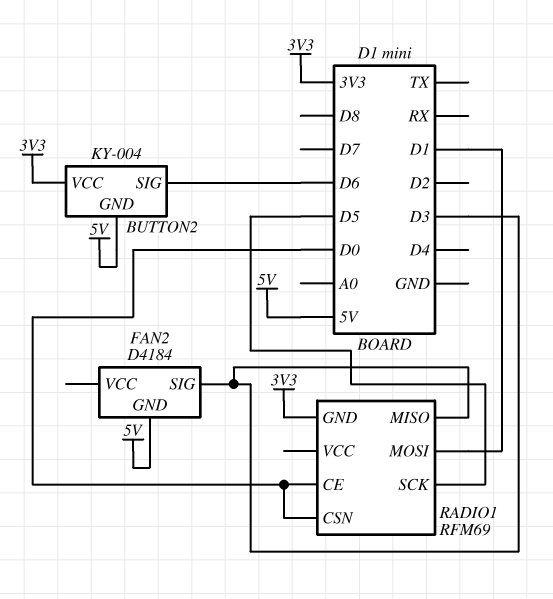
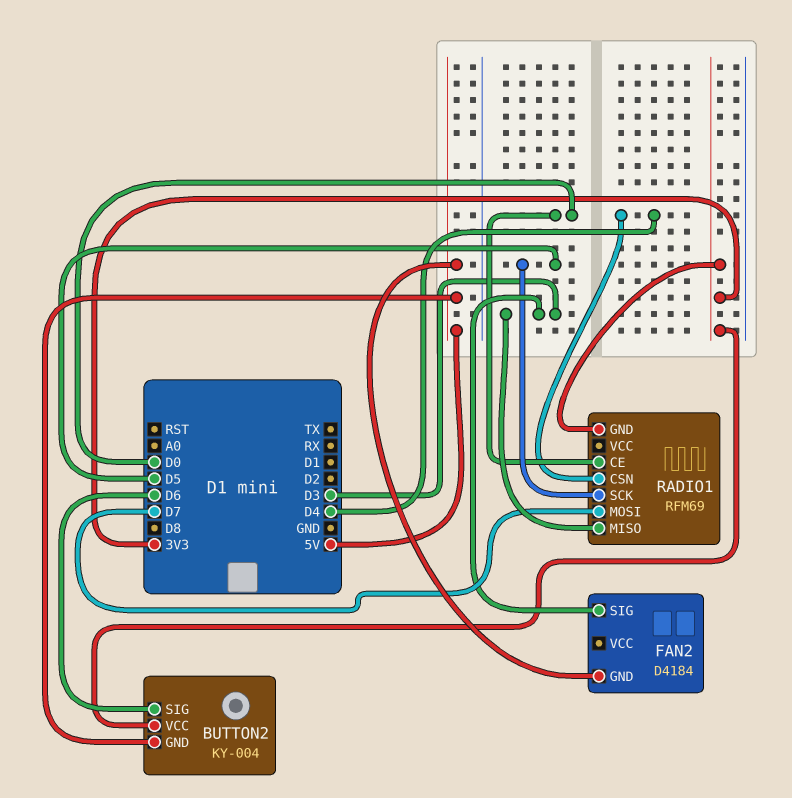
RADIO1 pin CSN: D0 -> D4
RADIO1 pin MOSI: D1 -> D7

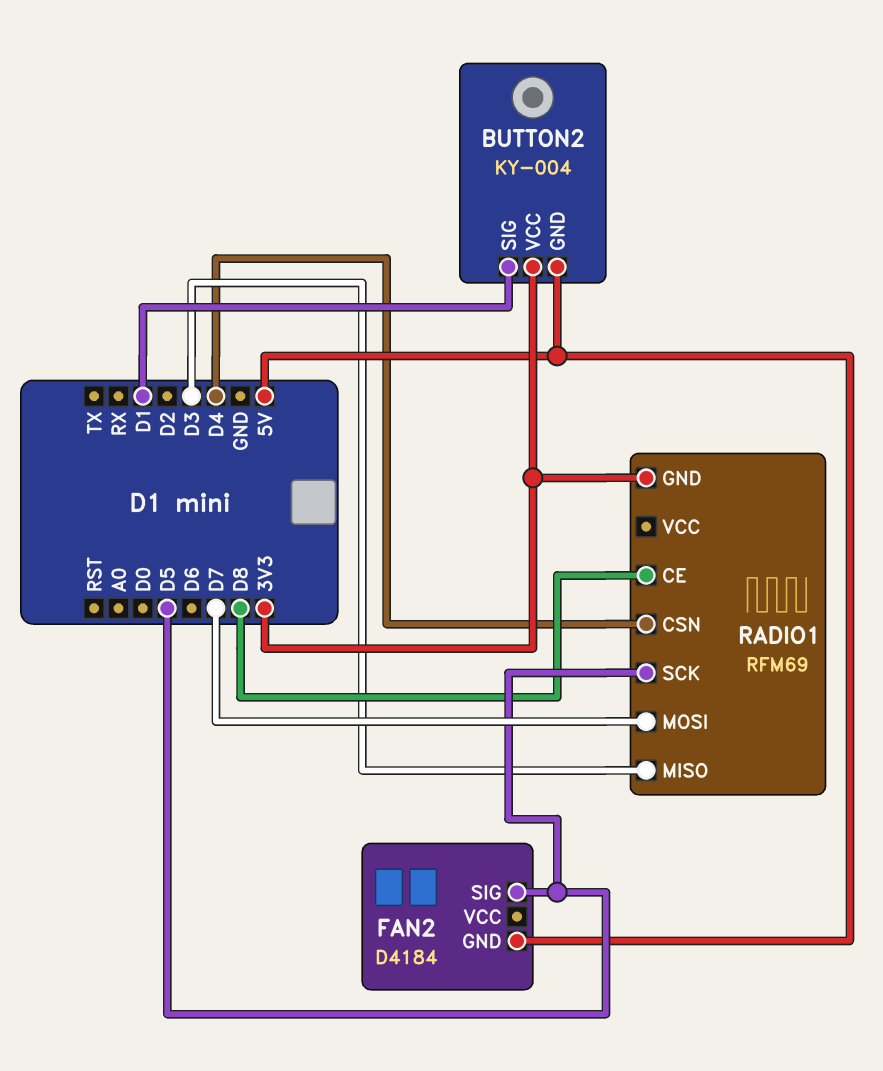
BUTTON2 pin SIG: D6 -> D1
FAN2 pin SIG: D3 -> D5
RADIO1 pin CE: D0 -> D8

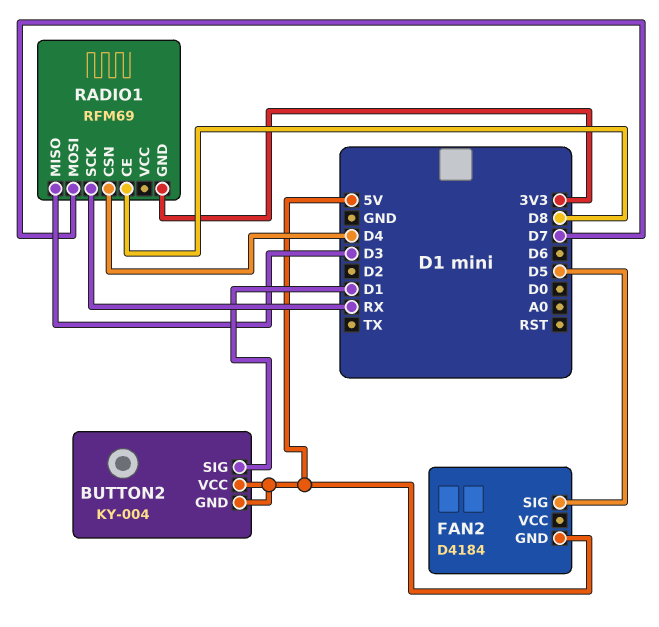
BUTTON2 pin VCC: 3V3 -> 5V
RADIO1 pin SCK: D5 -> RX

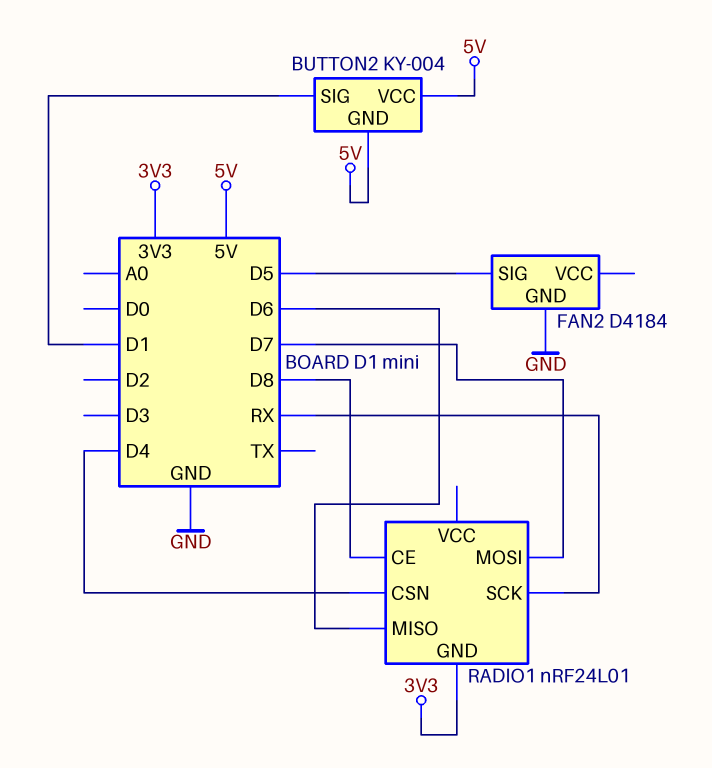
FAN2 pin GND: 5V -> GND
RADIO1: RFM69 -> nRF24L01
RADIO1 pin MISO: D3 -> D6

